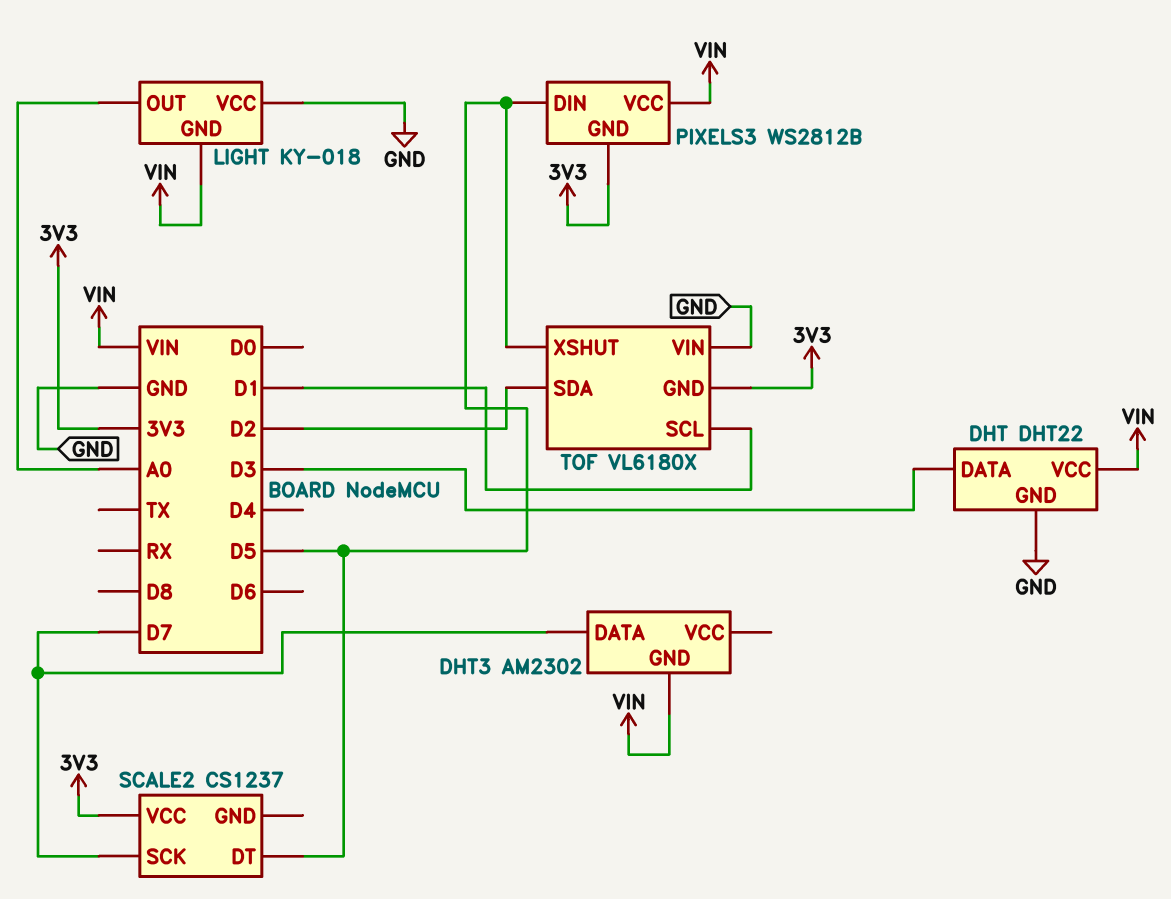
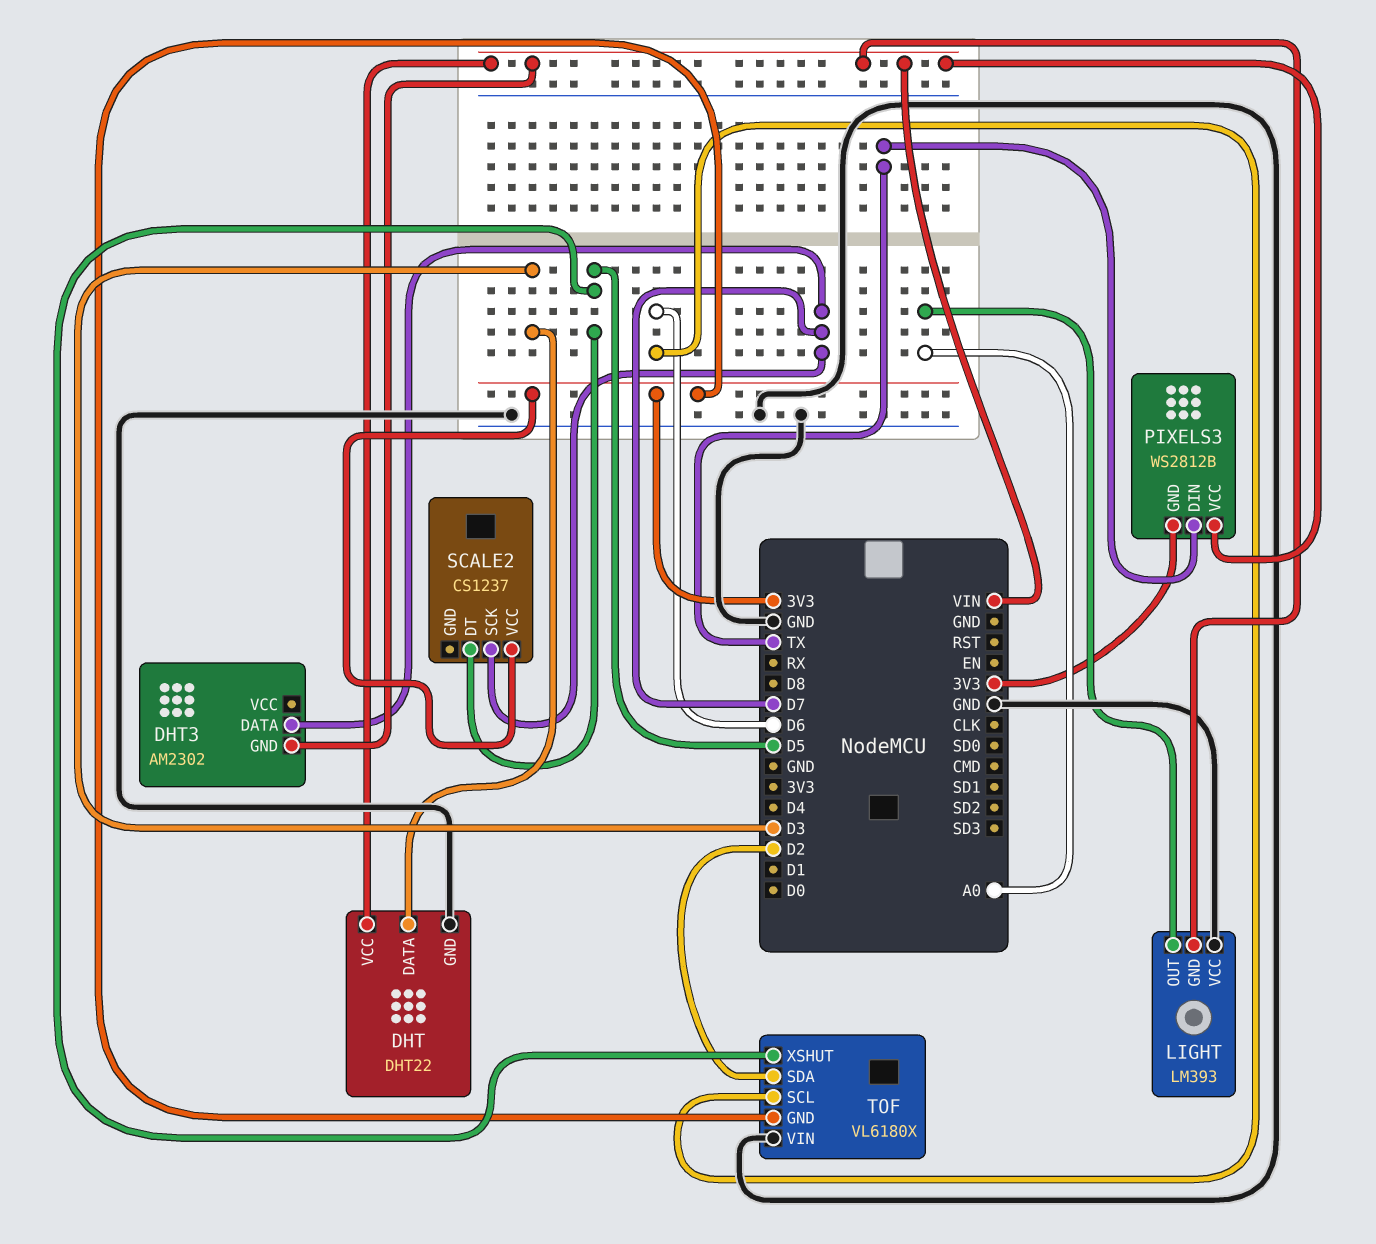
LIGHT: KY-018 -> LM393
PIXELS3 pin DIN: D5 -> TX
TOF pin SCL: D1 -> D6

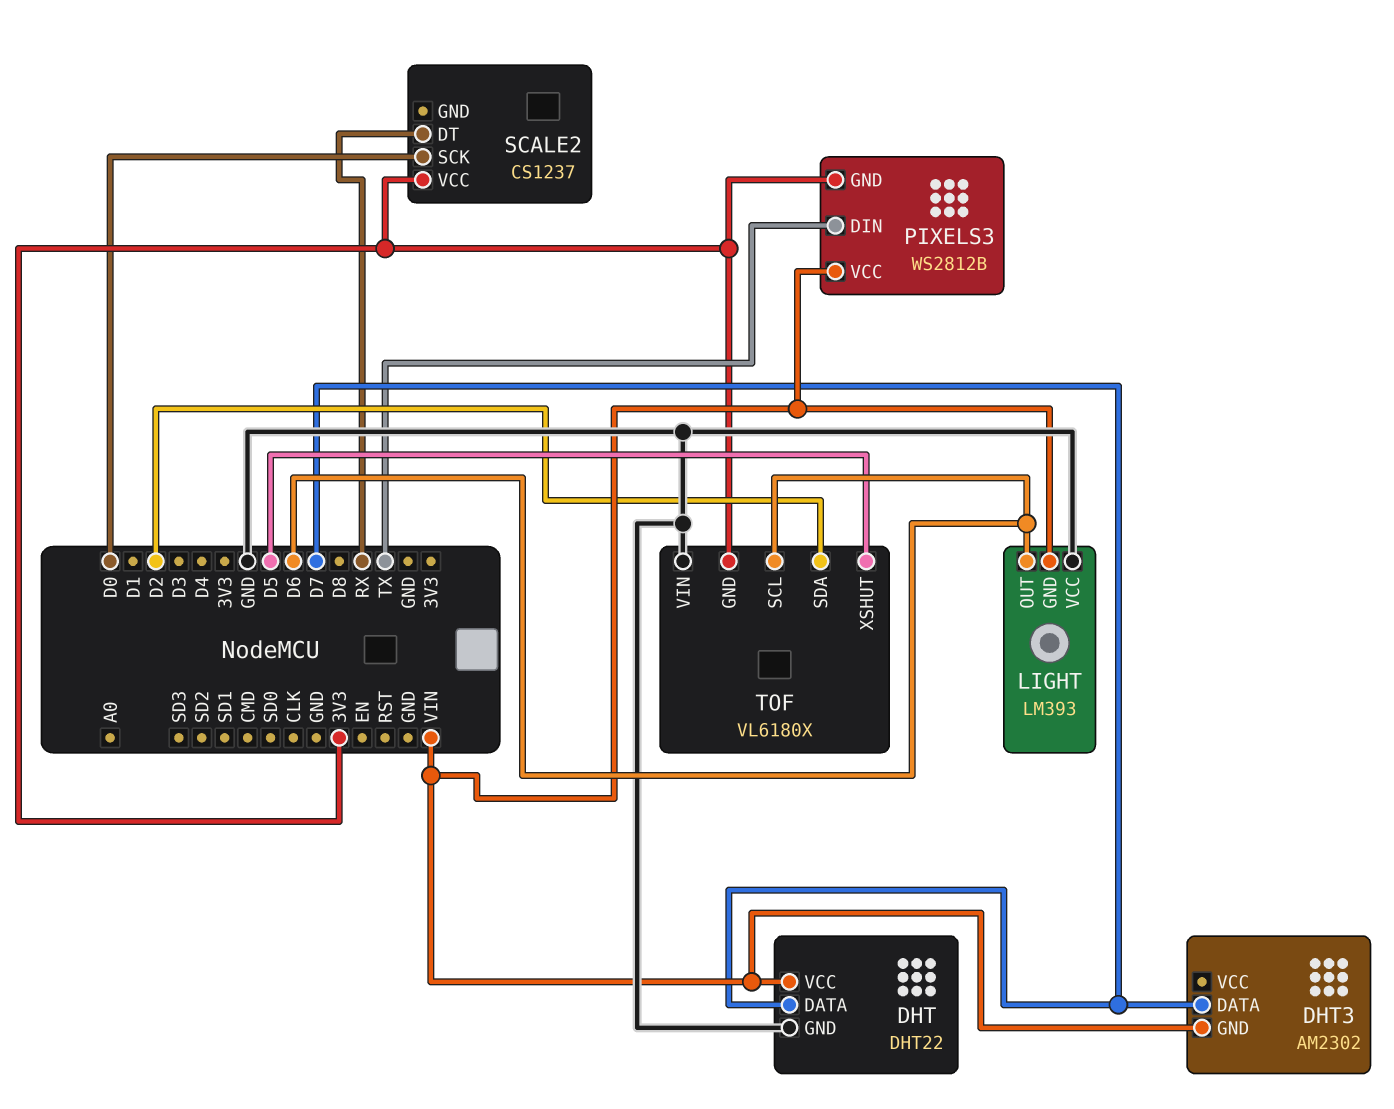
DHT pin DATA: D3 -> D7
LIGHT pin OUT: A0 -> D6
SCALE2 pin DT: D5 -> RX
SCALE2 pin SCK: D7 -> D0

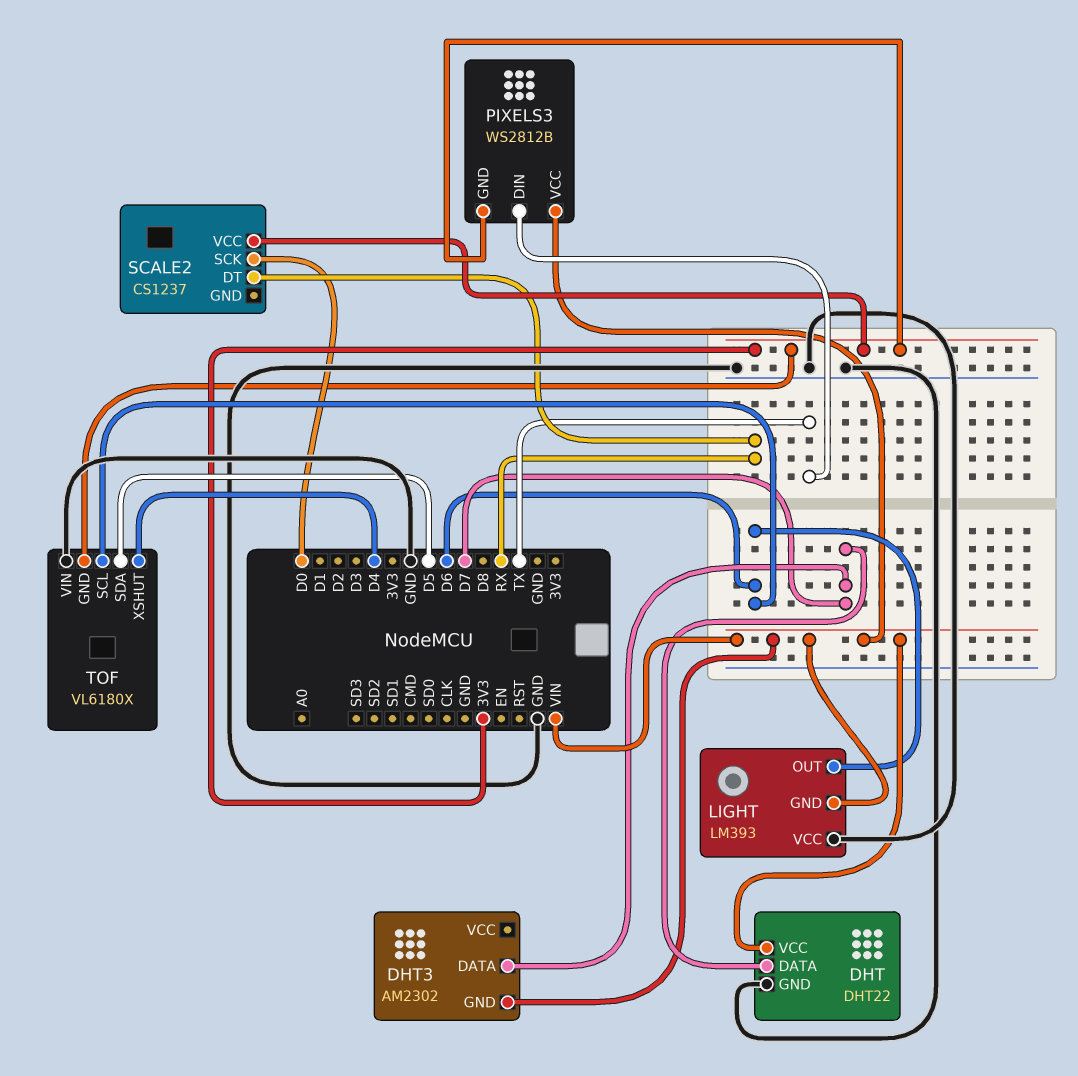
TOF pin SDA: D2 -> D5
TOF pin XSHUT: D5 -> D4

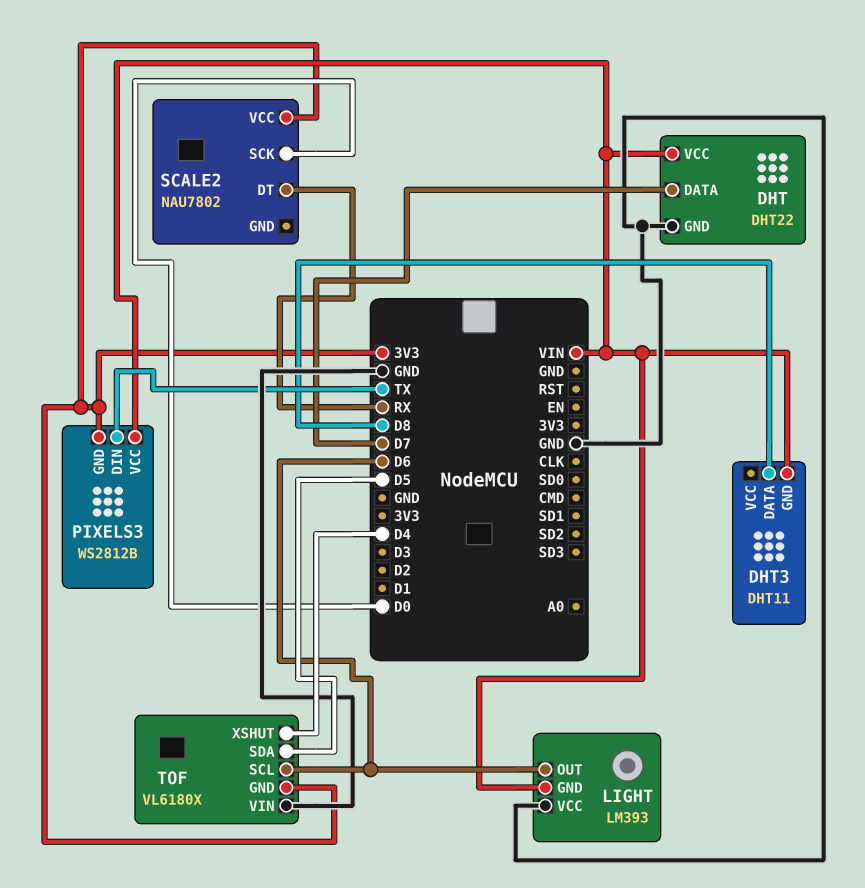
DHT3: AM2302 -> DHT11
DHT3 pin DATA: D7 -> D8
SCALE2: CS1237 -> NAU7802

